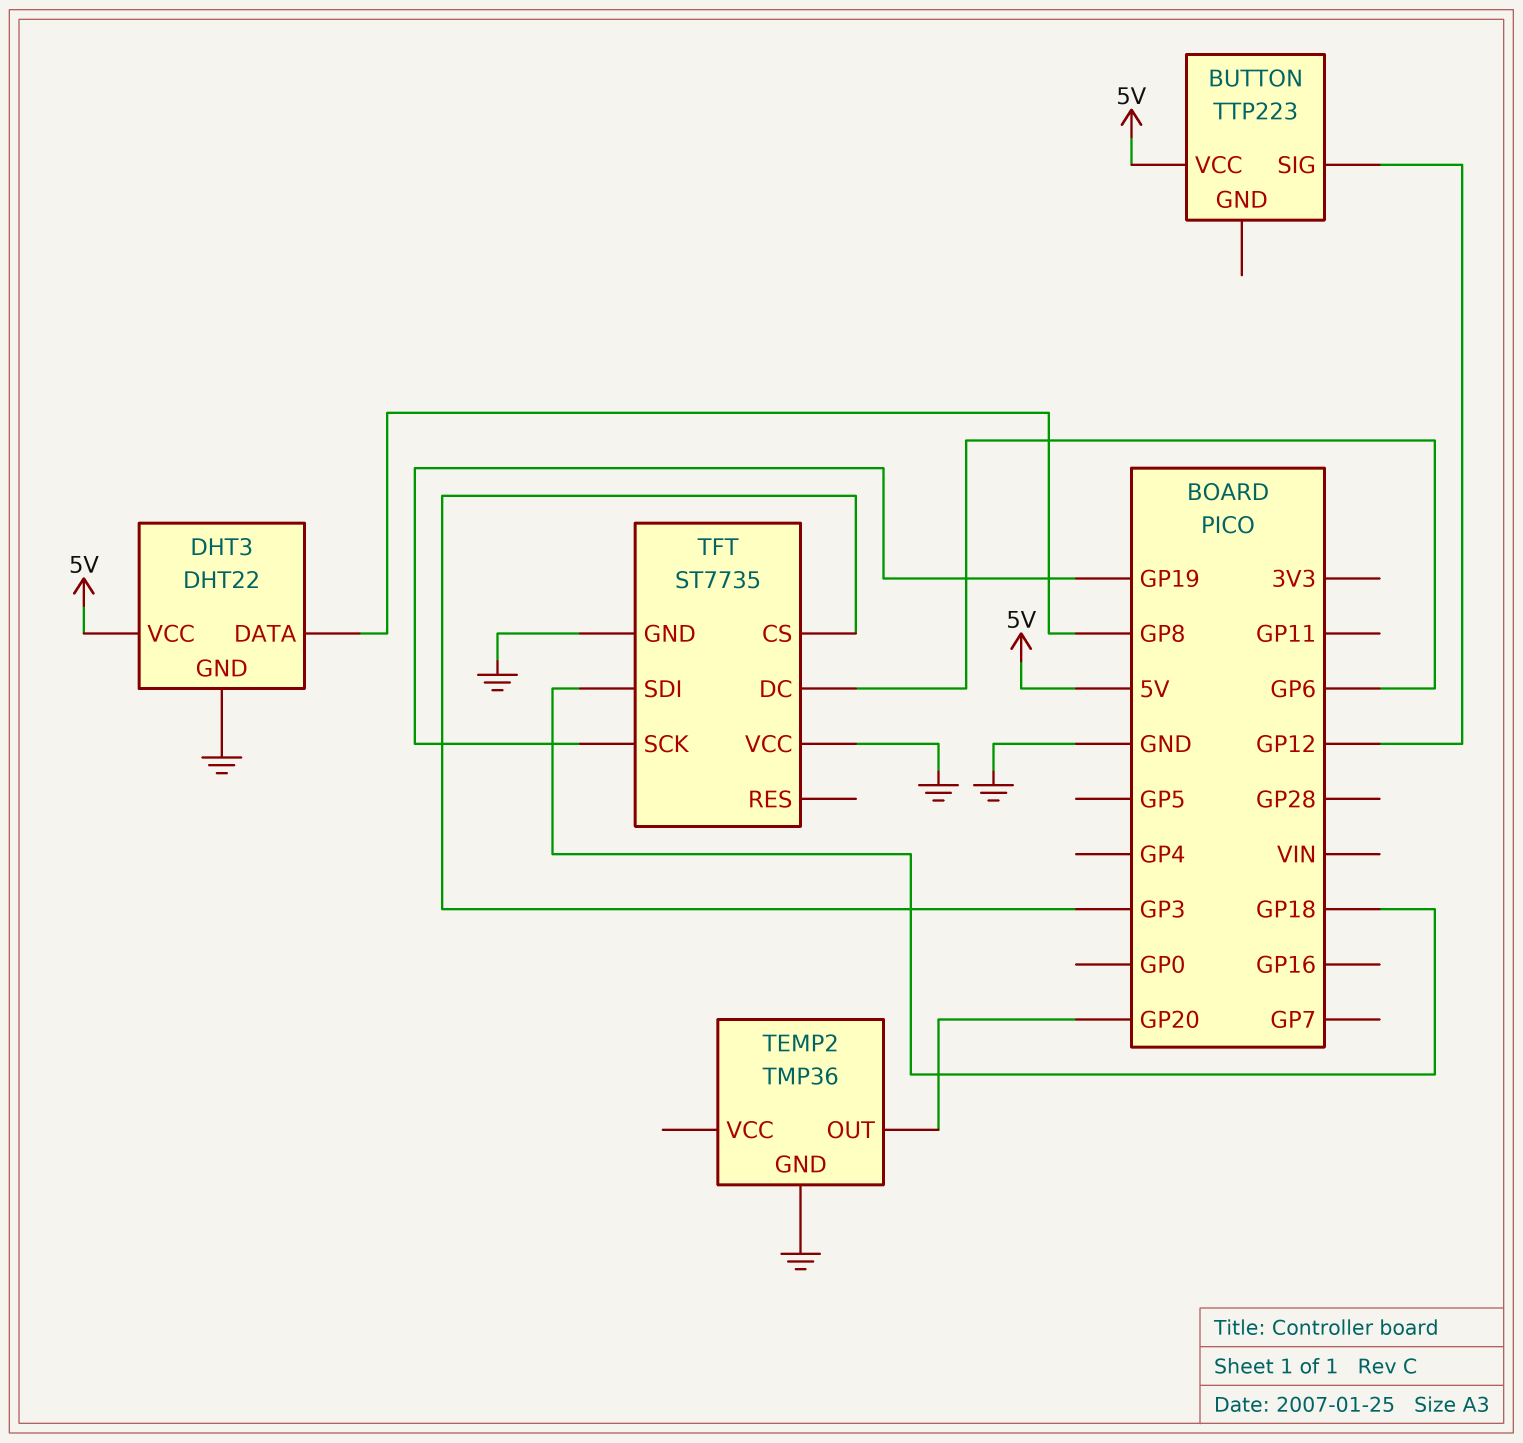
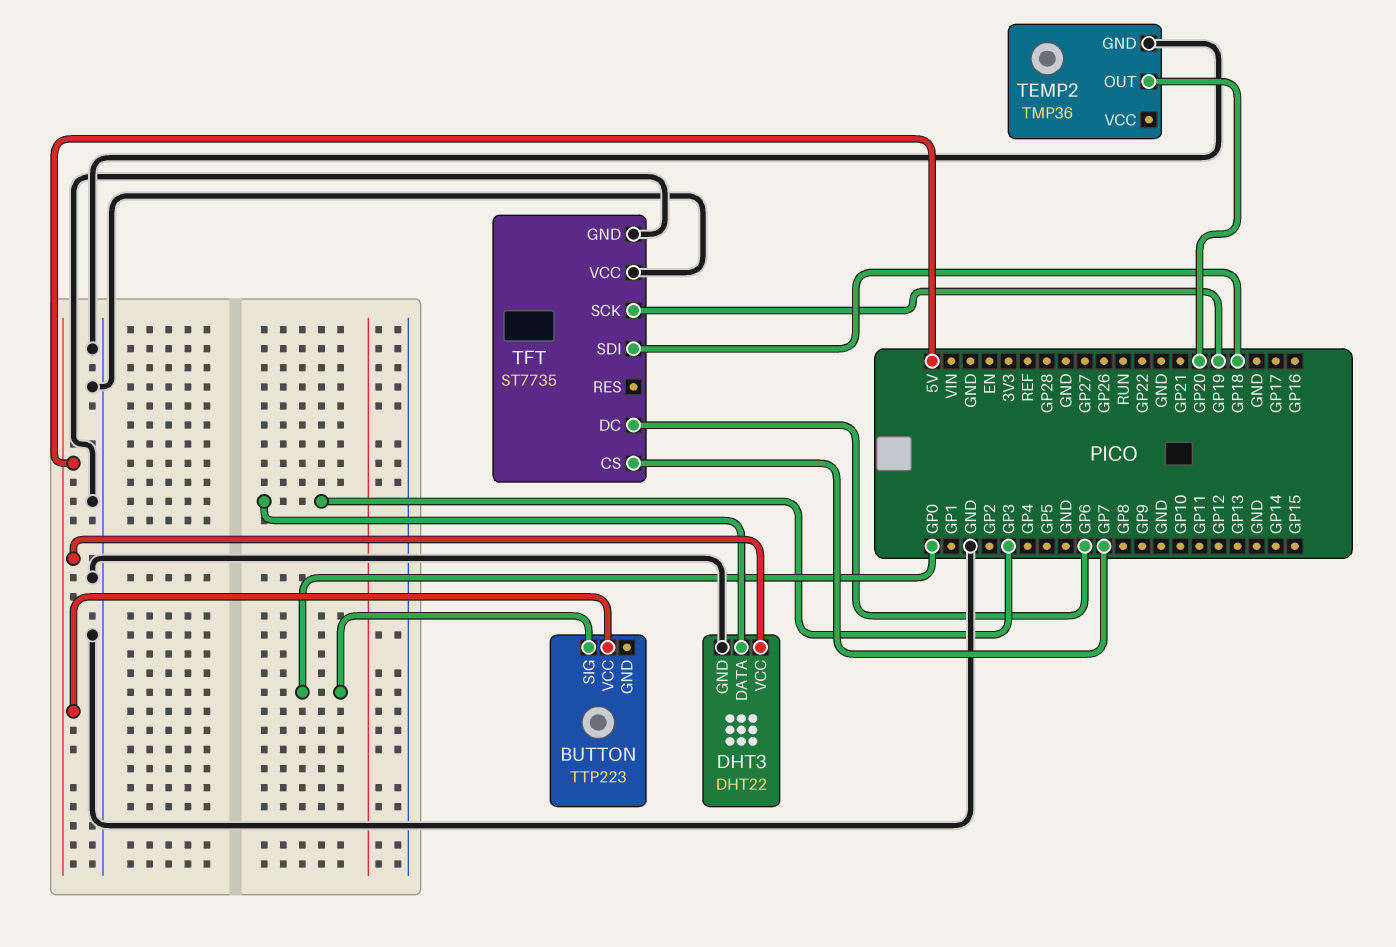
BUTTON pin SIG: GP12 -> GP0
DHT3 pin DATA: GP8 -> GP3
TFT pin CS: GP3 -> GP7

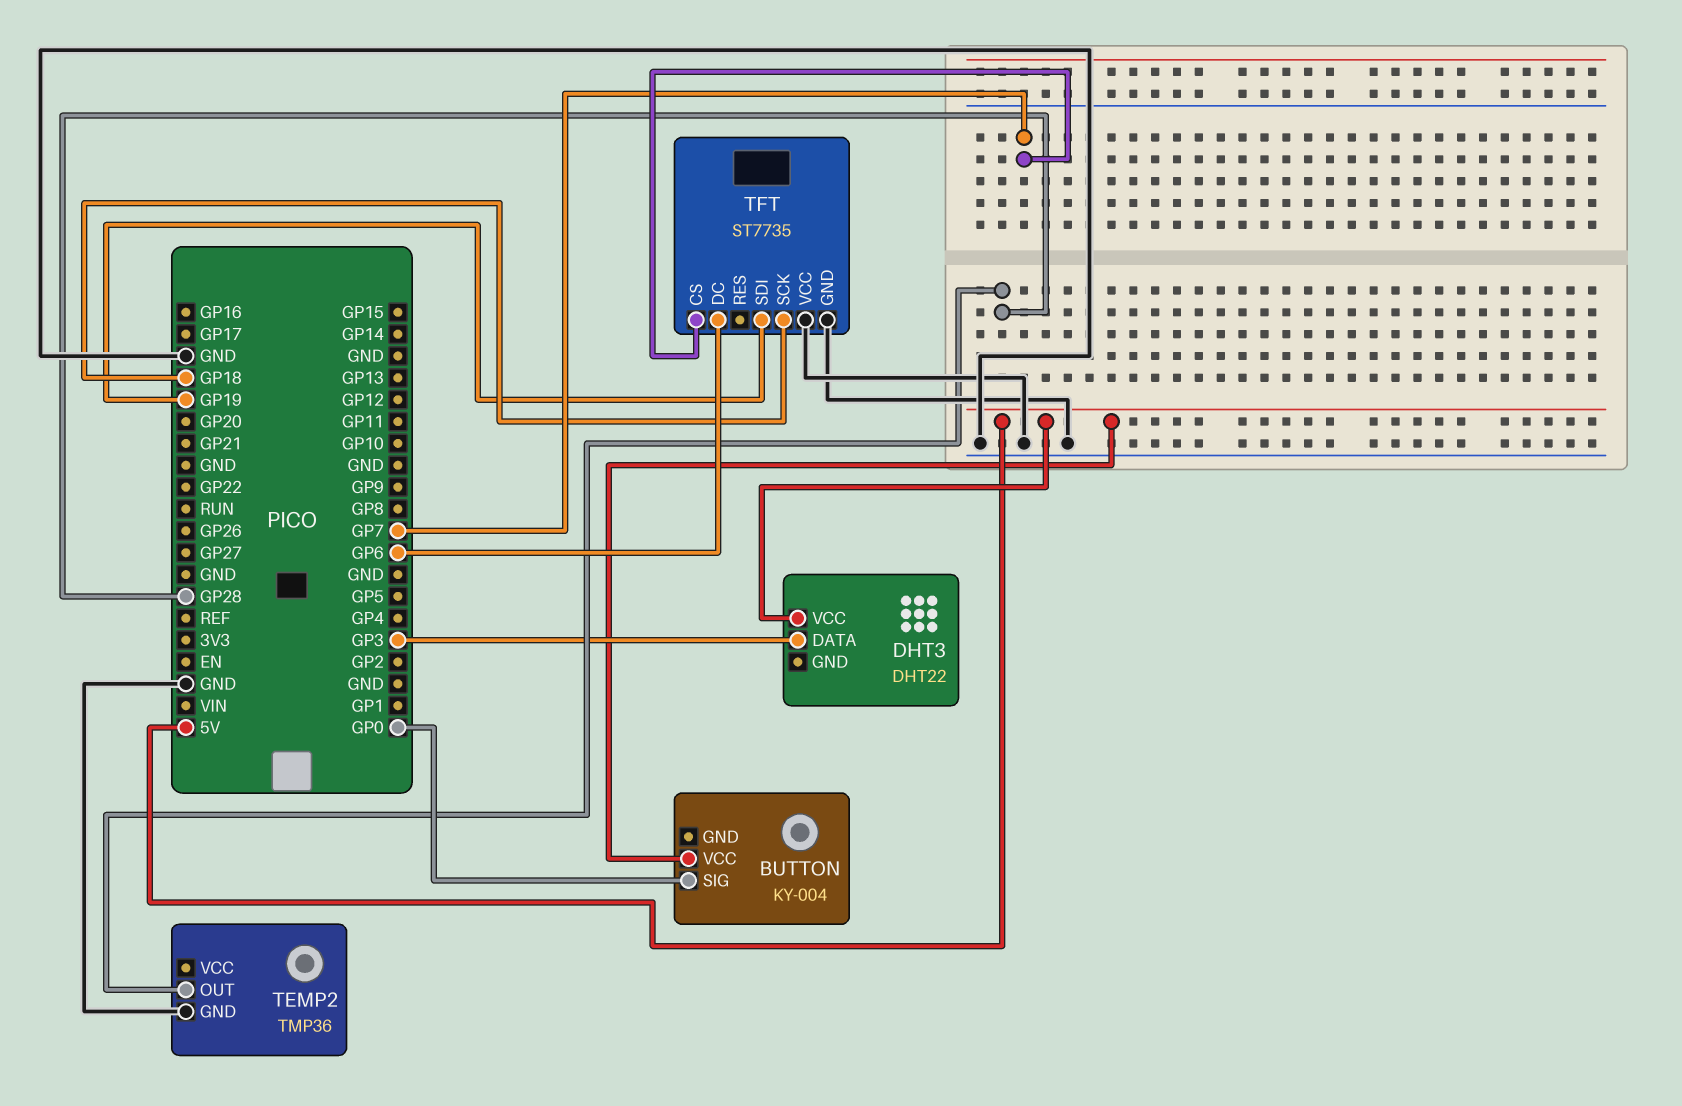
BUTTON: TTP223 -> KY-004
DHT3 pin GND: GND -> none
TEMP2 pin OUT: GP20 -> GP28
TFT pin SCK: GP19 -> GP18
TFT pin SDI: GP18 -> GP19

